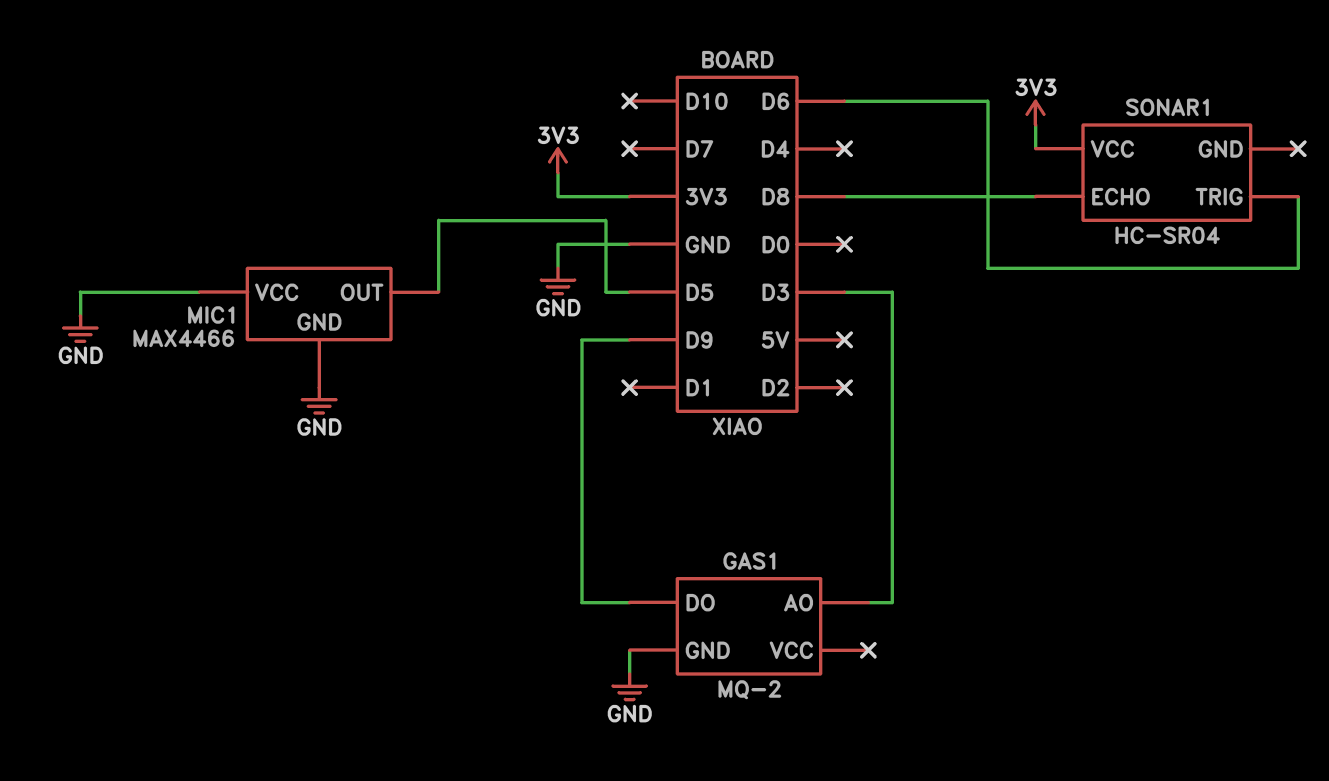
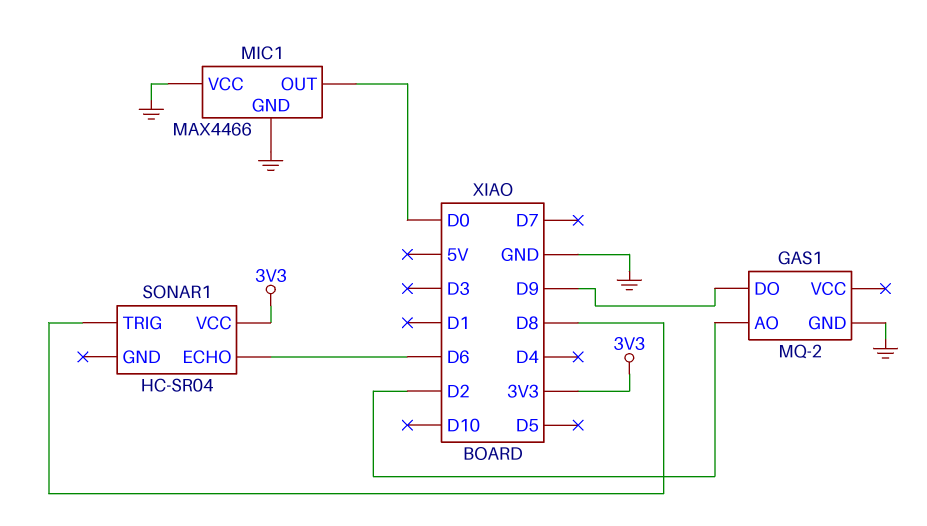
GAS1 pin AO: D3 -> D2
MIC1 pin OUT: D5 -> D0
SONAR1 pin ECHO: D8 -> D6
SONAR1 pin TRIG: D6 -> D8

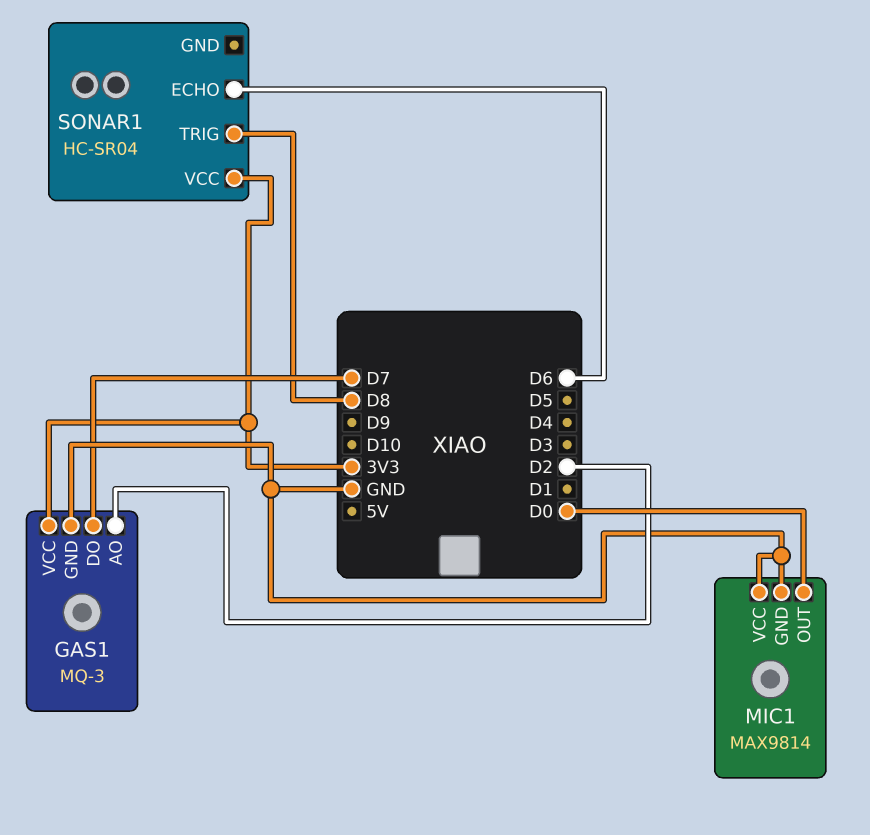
GAS1: MQ-2 -> MQ-3
GAS1 pin DO: D9 -> D7
GAS1 pin VCC: none -> 3V3
MIC1: MAX4466 -> MAX9814

